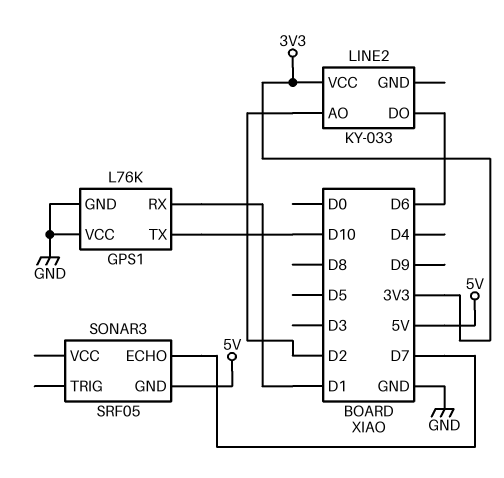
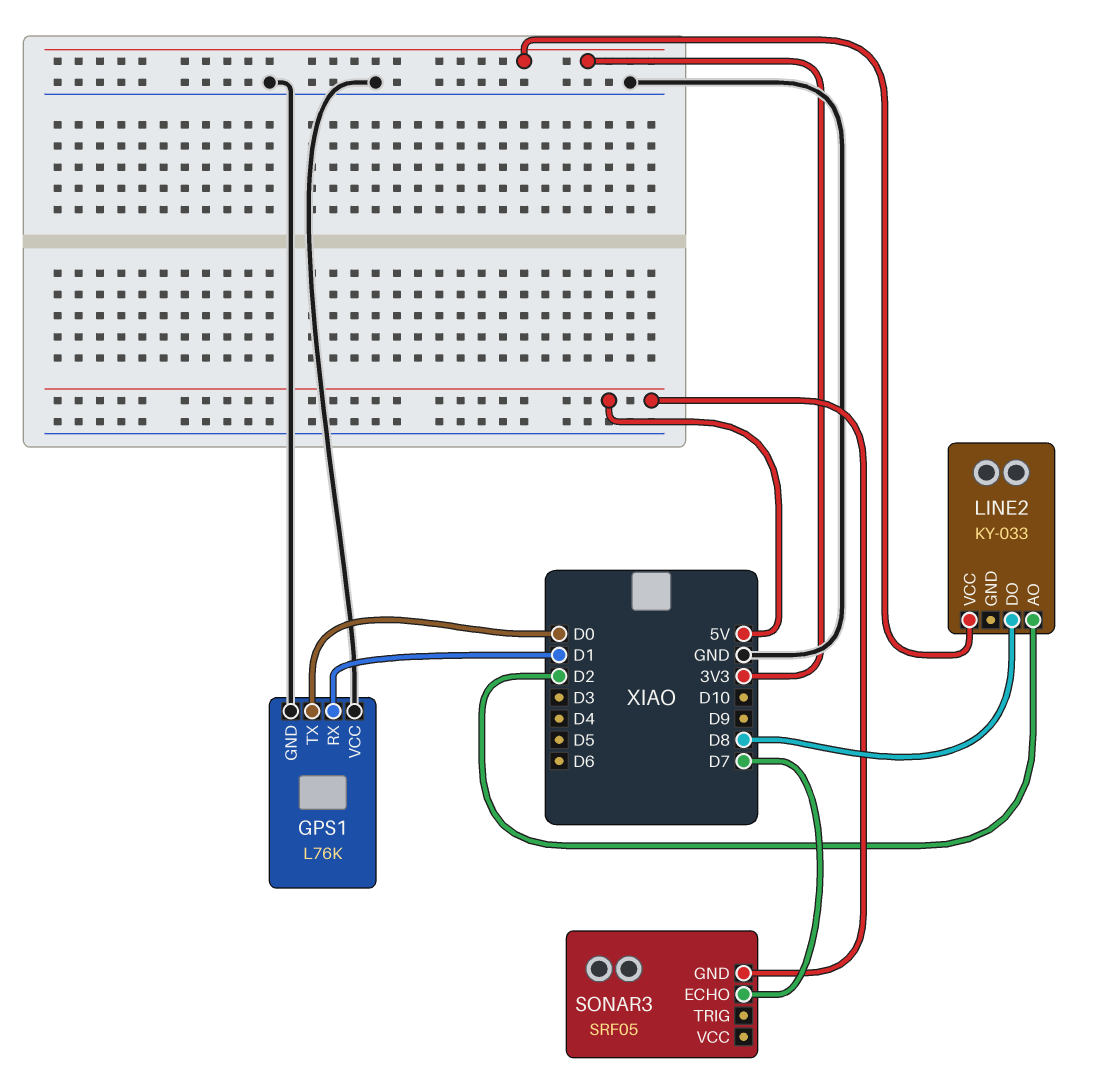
GPS1 pin TX: D10 -> D0
LINE2 pin DO: D6 -> D8

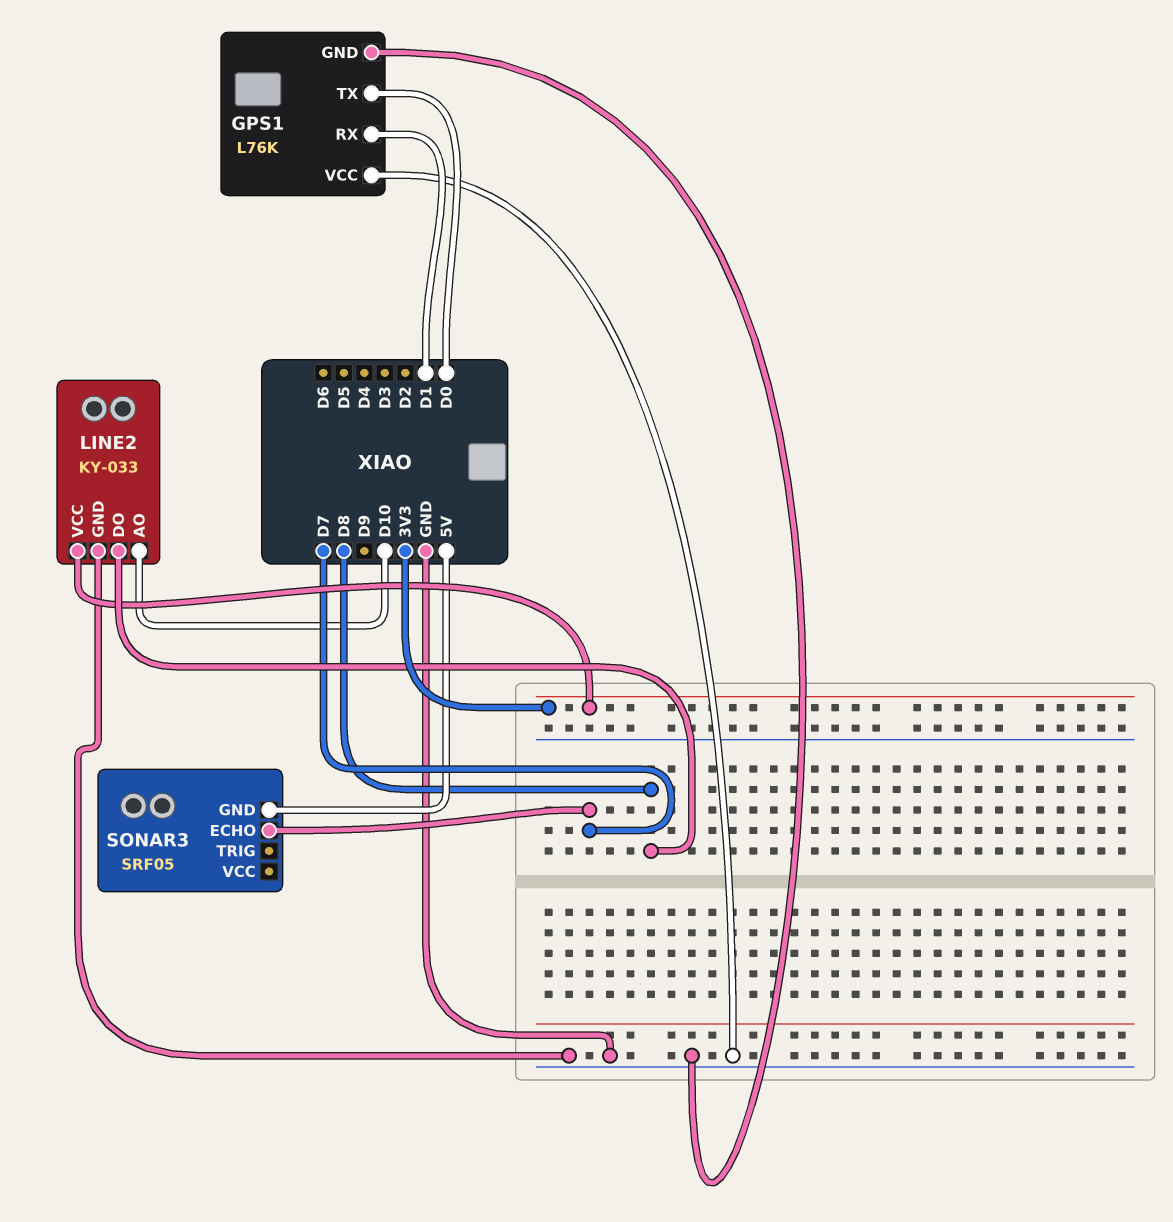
LINE2 pin AO: D2 -> D10
LINE2 pin GND: none -> GND

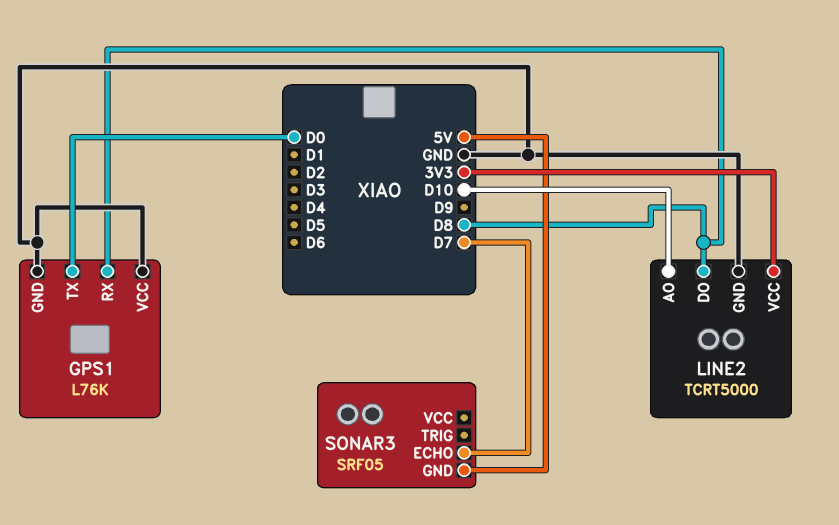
GPS1 pin RX: D1 -> D8
LINE2: KY-033 -> TCRT5000

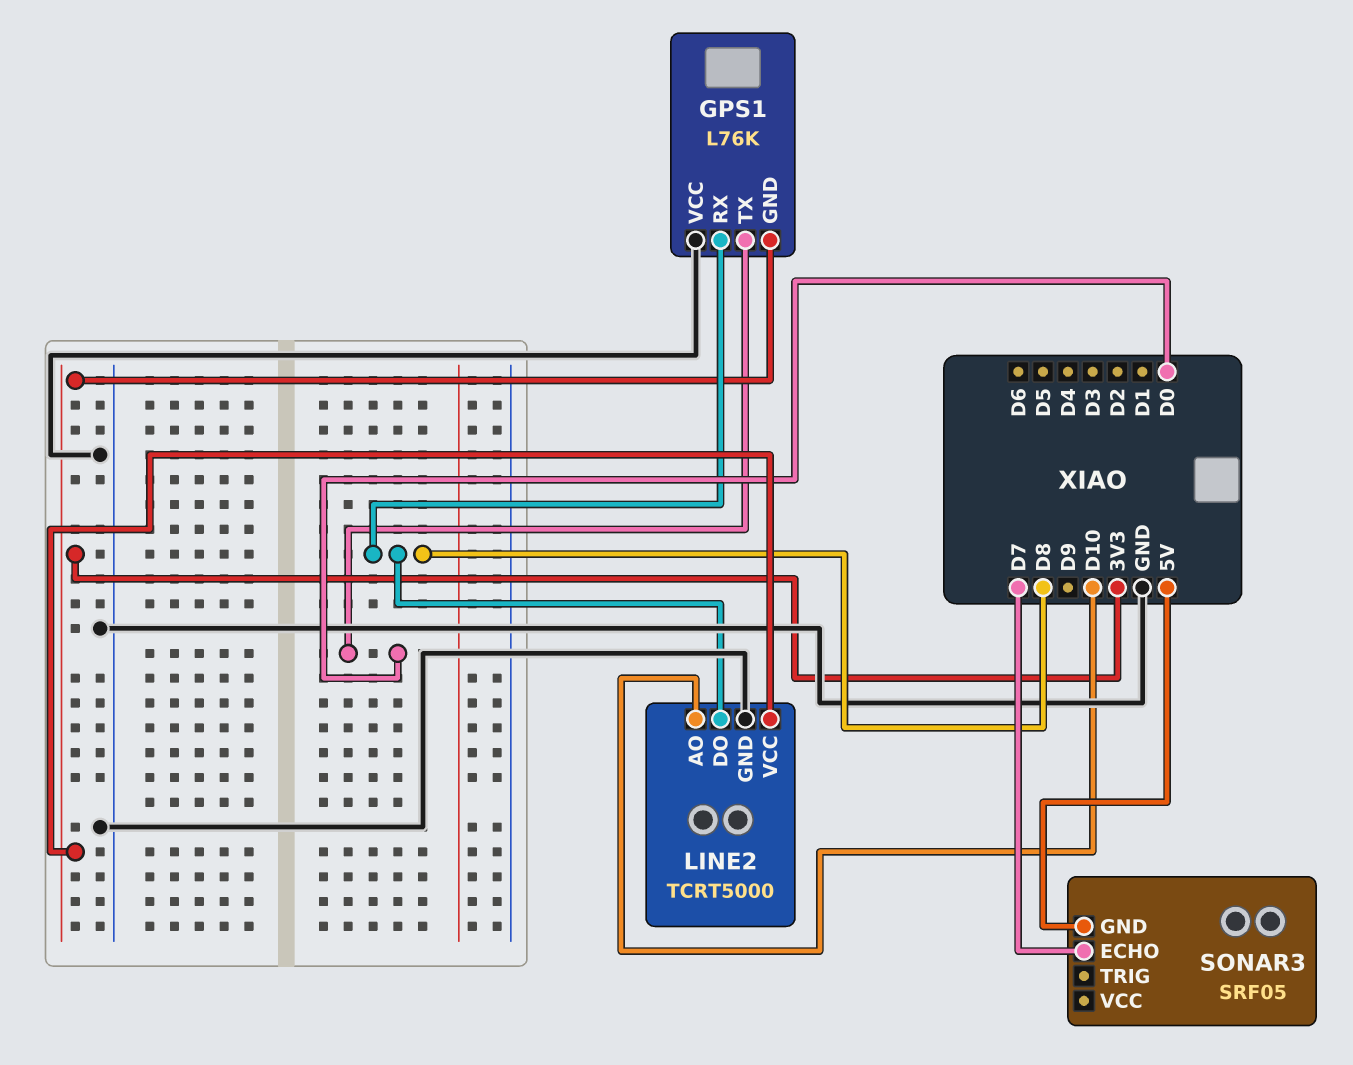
GPS1 pin GND: GND -> 3V3

